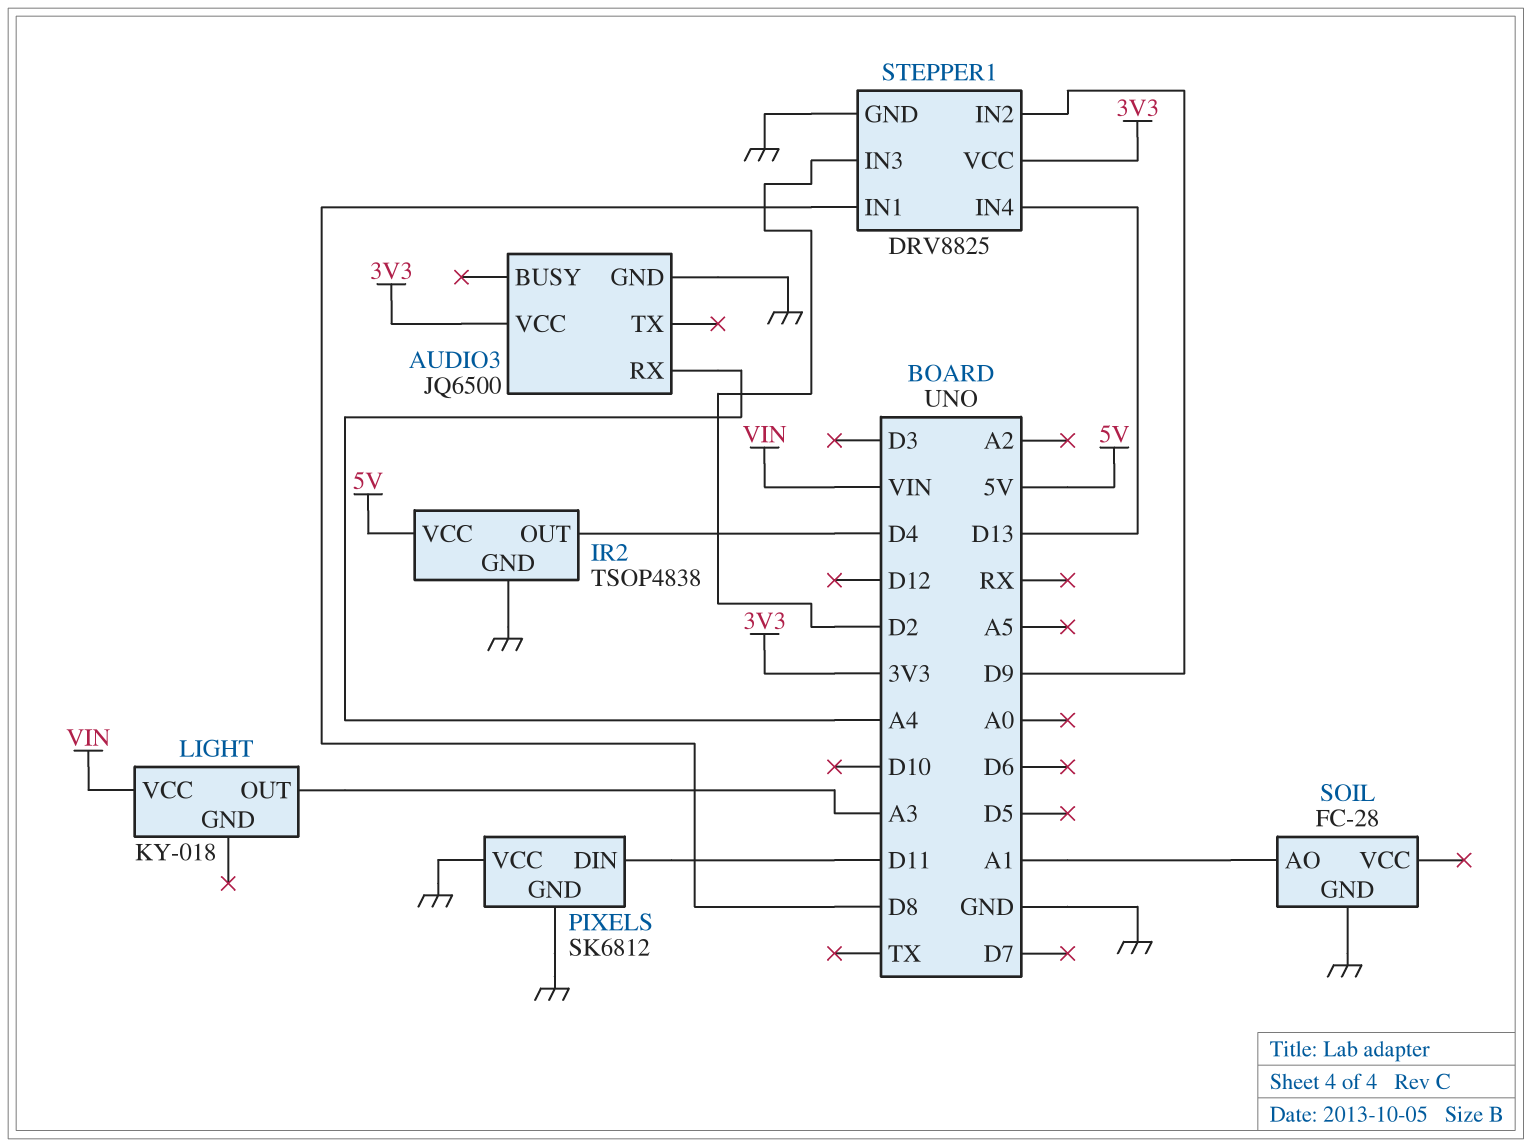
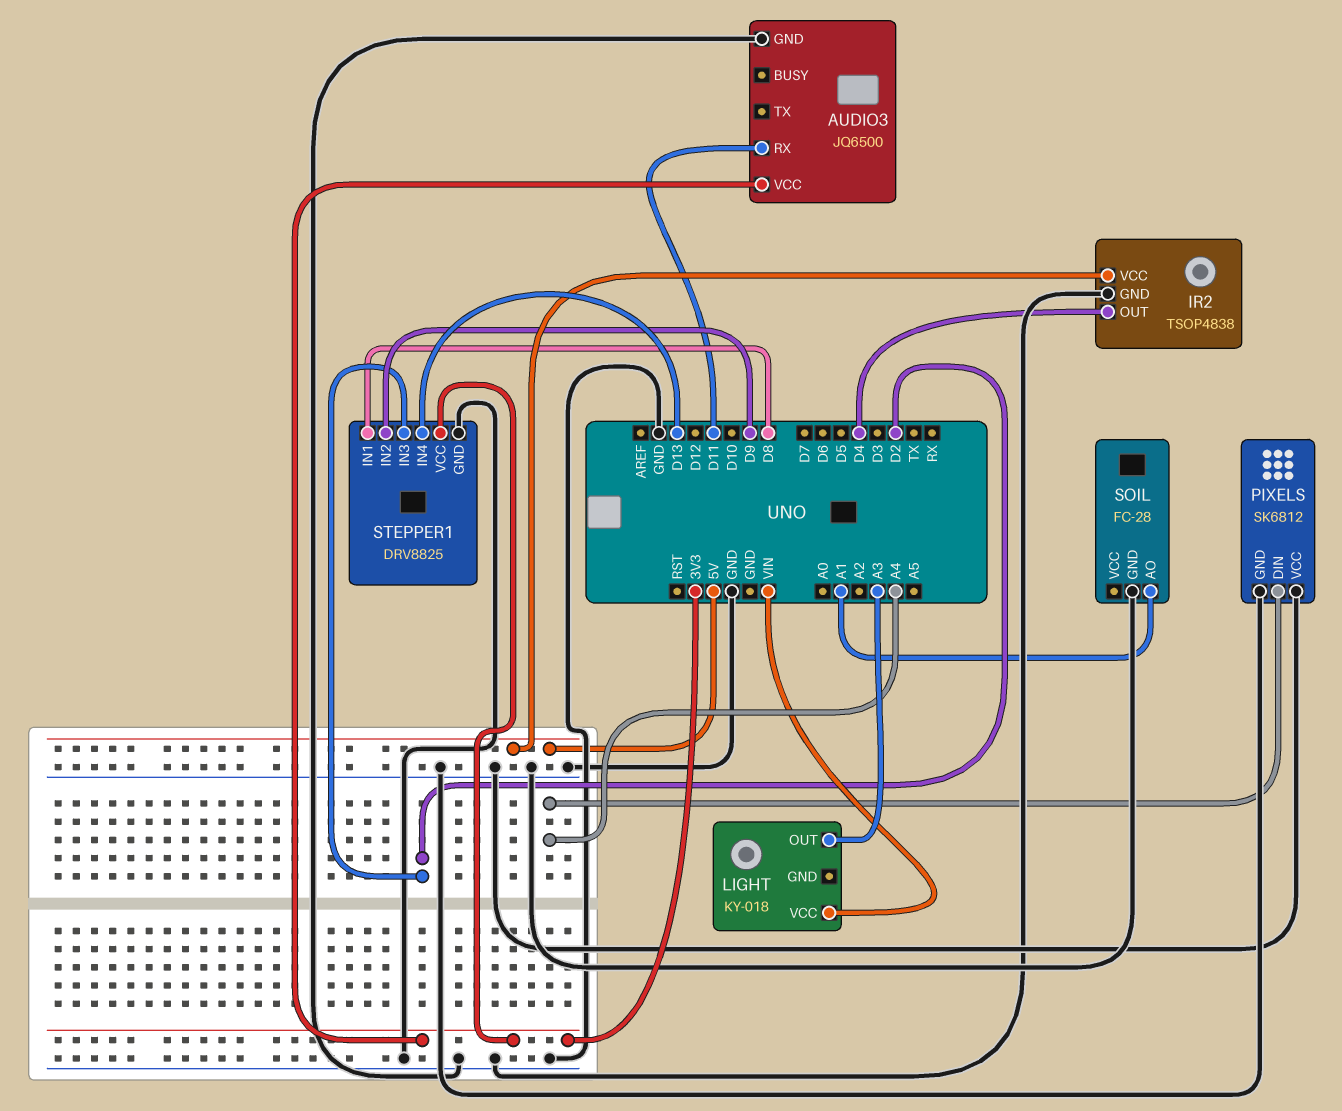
AUDIO3 pin RX: A4 -> D11
PIXELS pin DIN: D11 -> A4

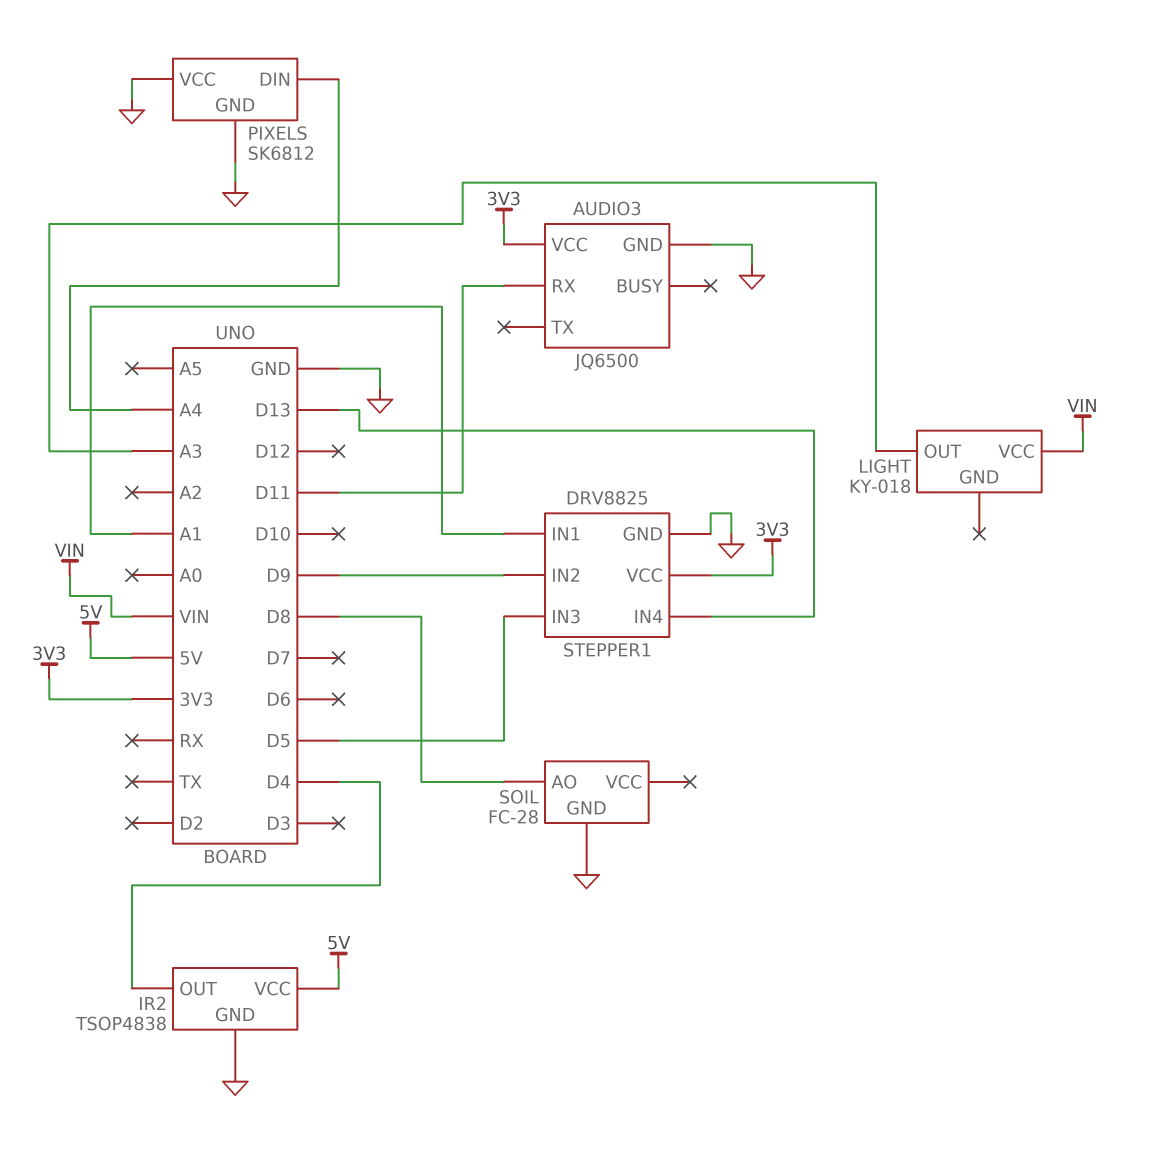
SOIL pin AO: A1 -> D8
STEPPER1 pin IN1: D8 -> A1
STEPPER1 pin IN3: D2 -> D5

